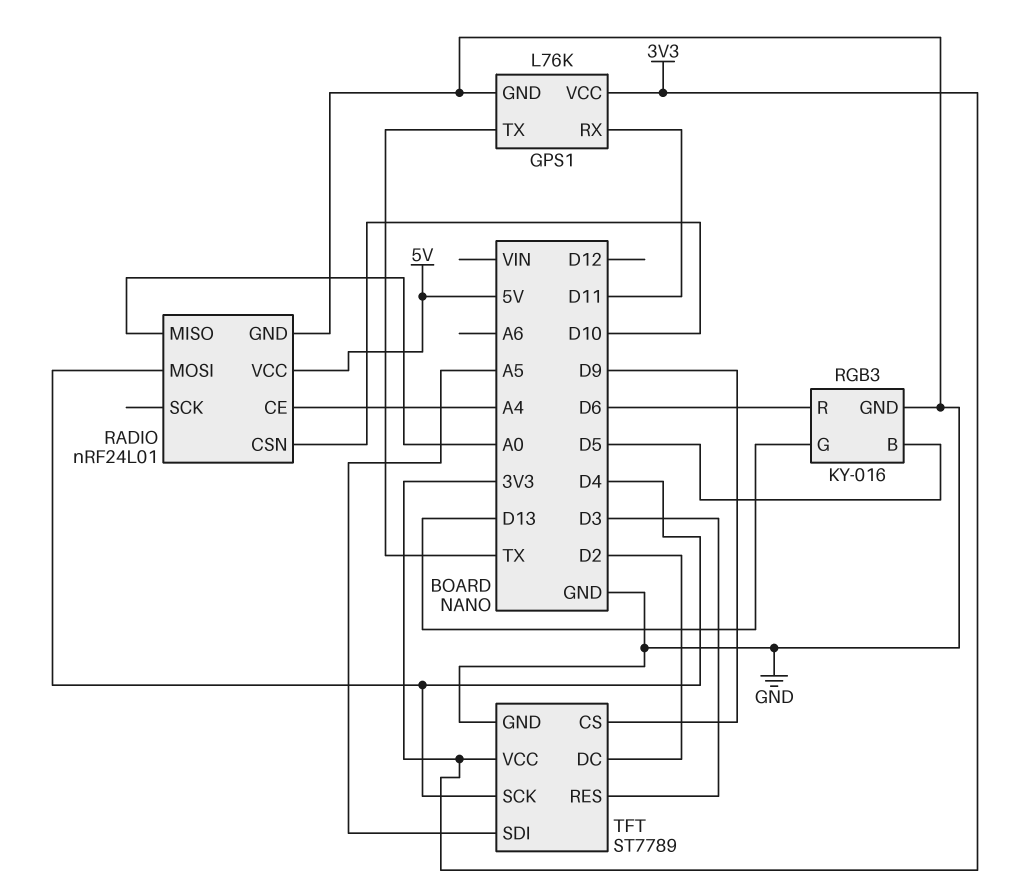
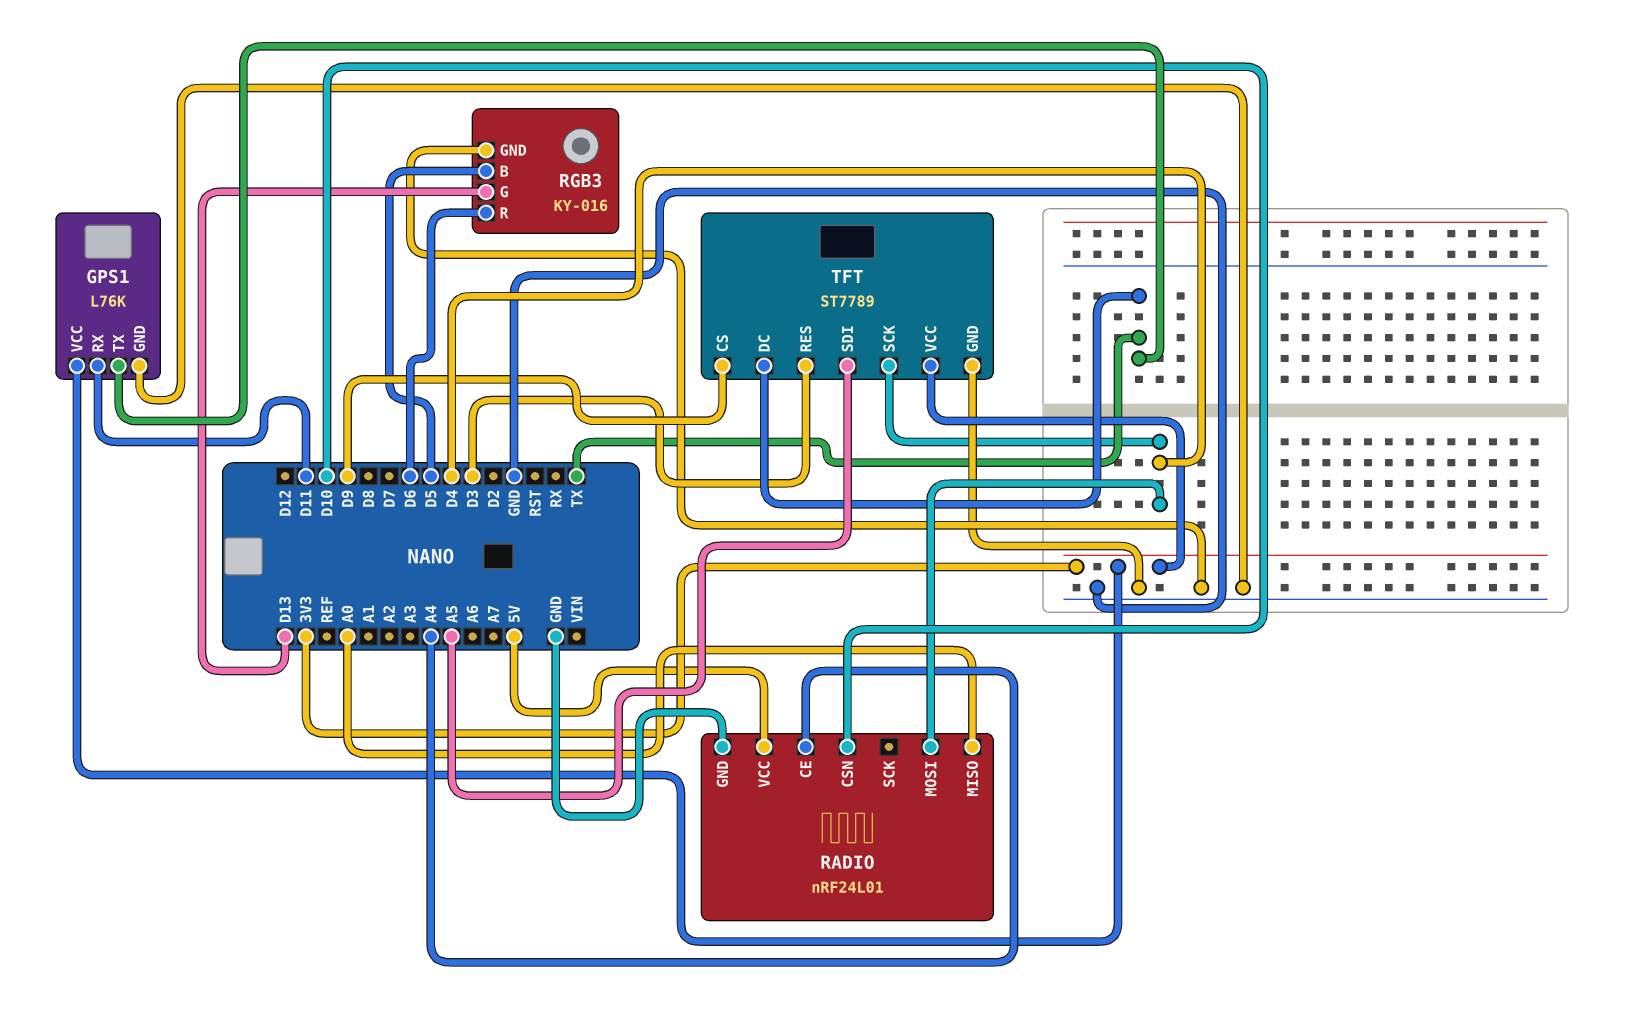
TFT pin DC: D2 -> TX

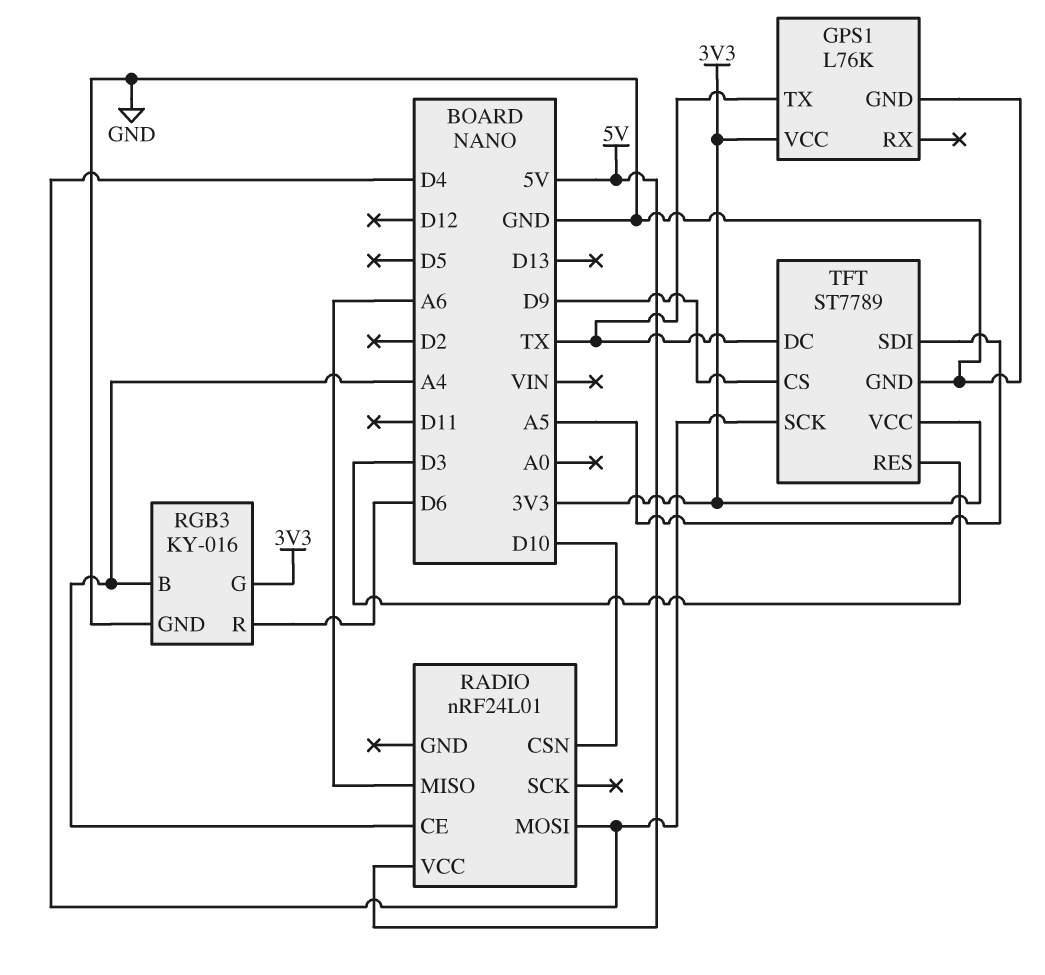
GPS1 pin RX: D11 -> none
RADIO pin GND: GND -> none
RADIO pin MISO: A0 -> A6
RGB3 pin B: D5 -> A4
RGB3 pin G: D13 -> 3V3

